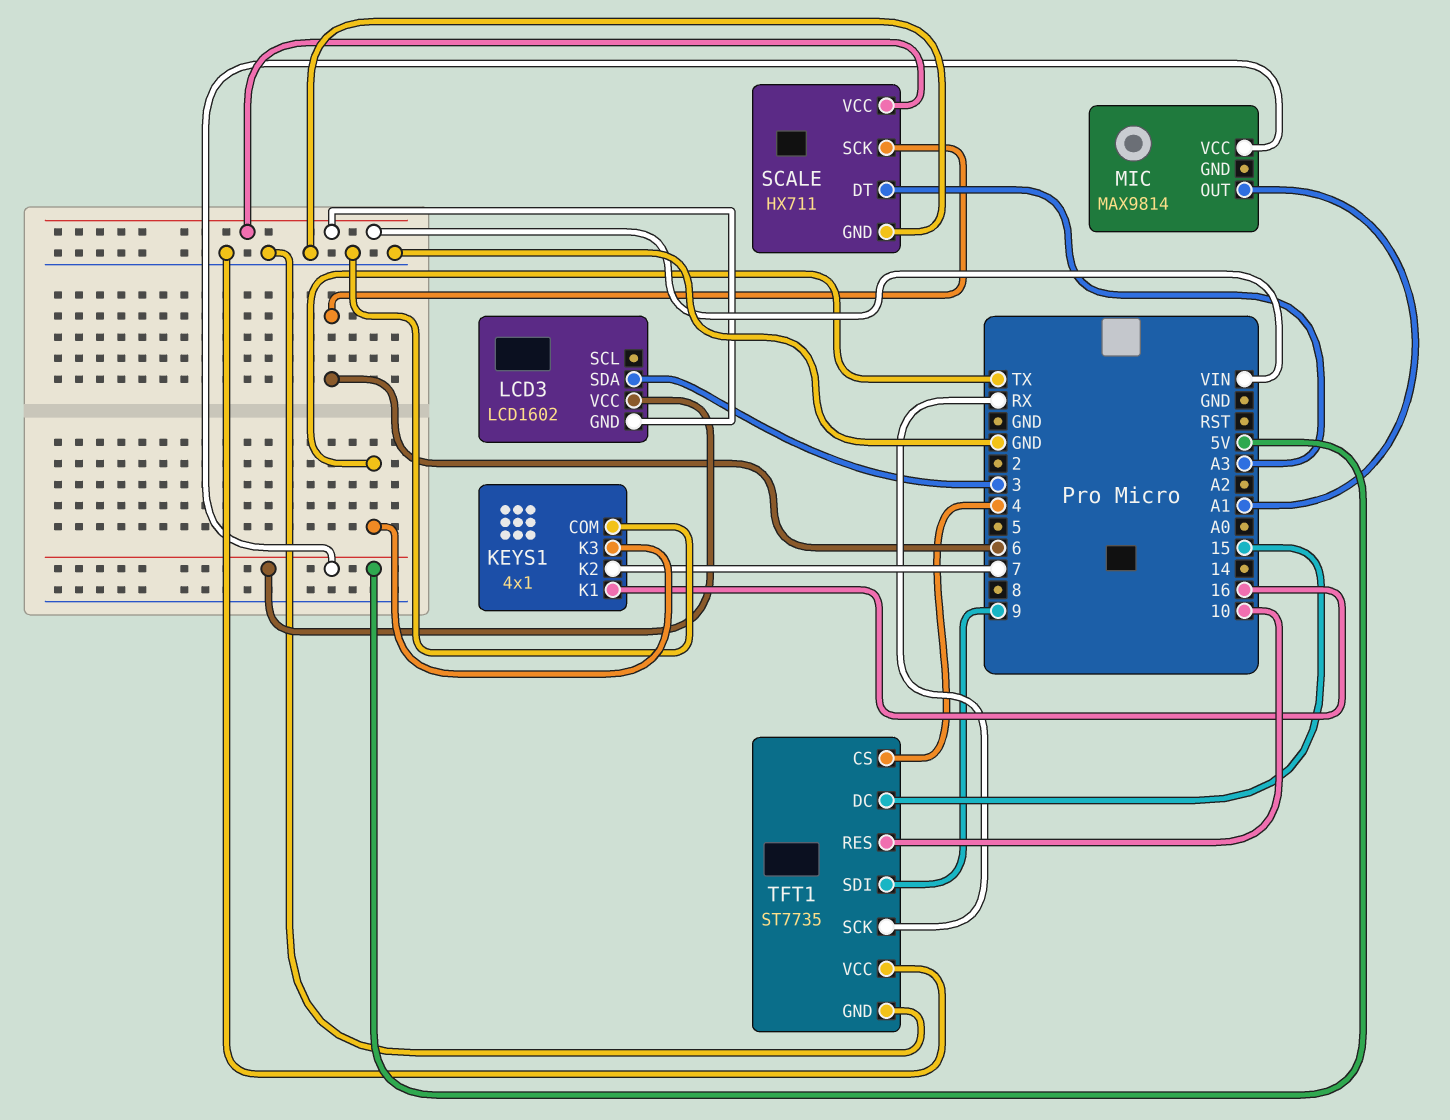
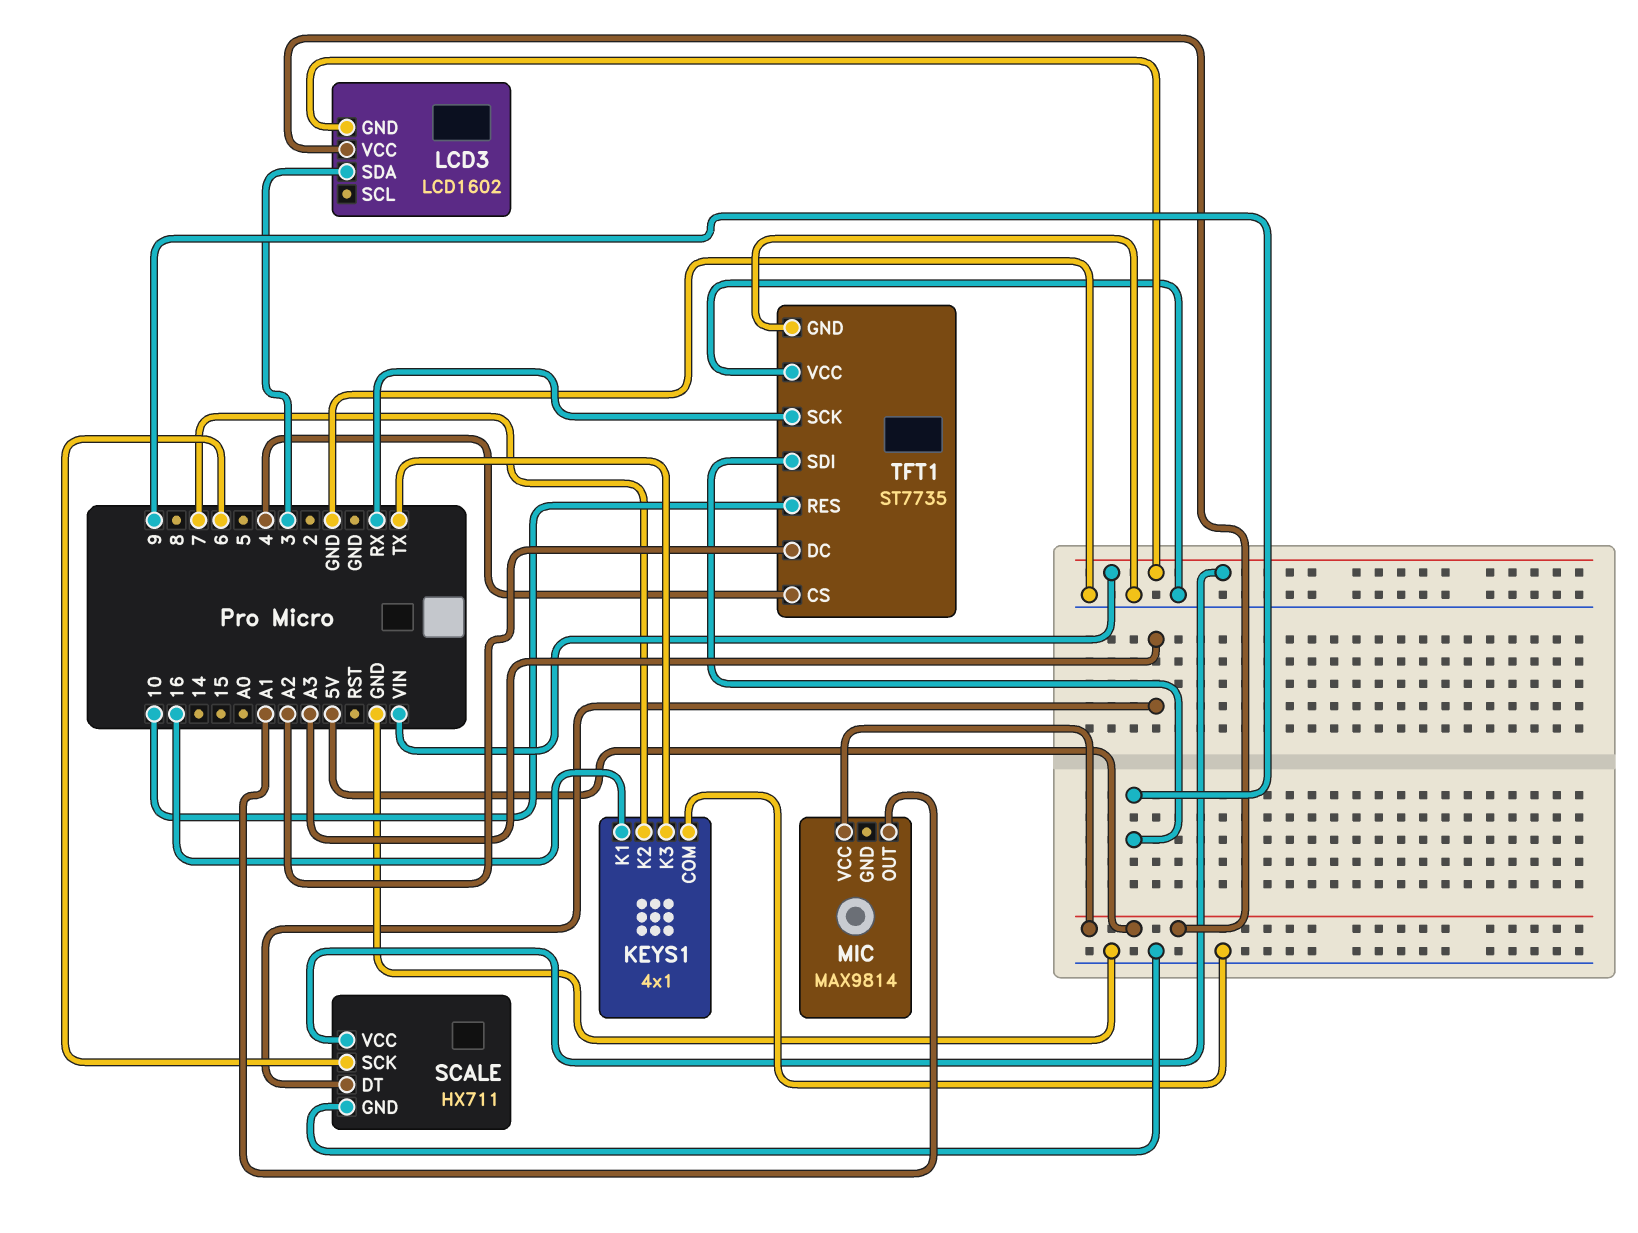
TFT1 pin DC: 15 -> A2

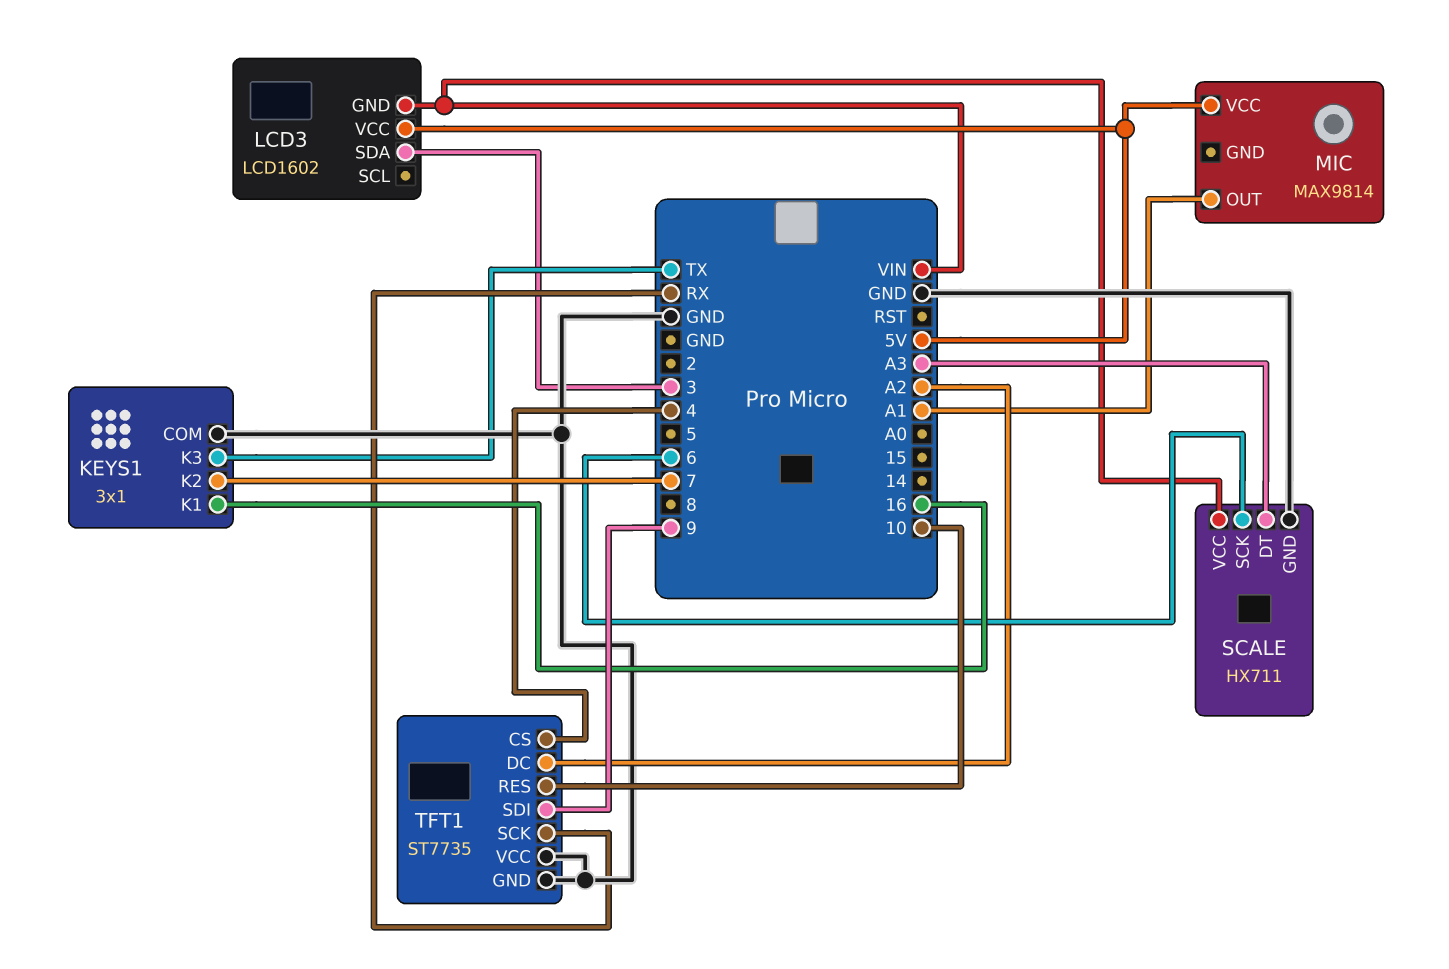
KEYS1: 4x1 -> 3x1

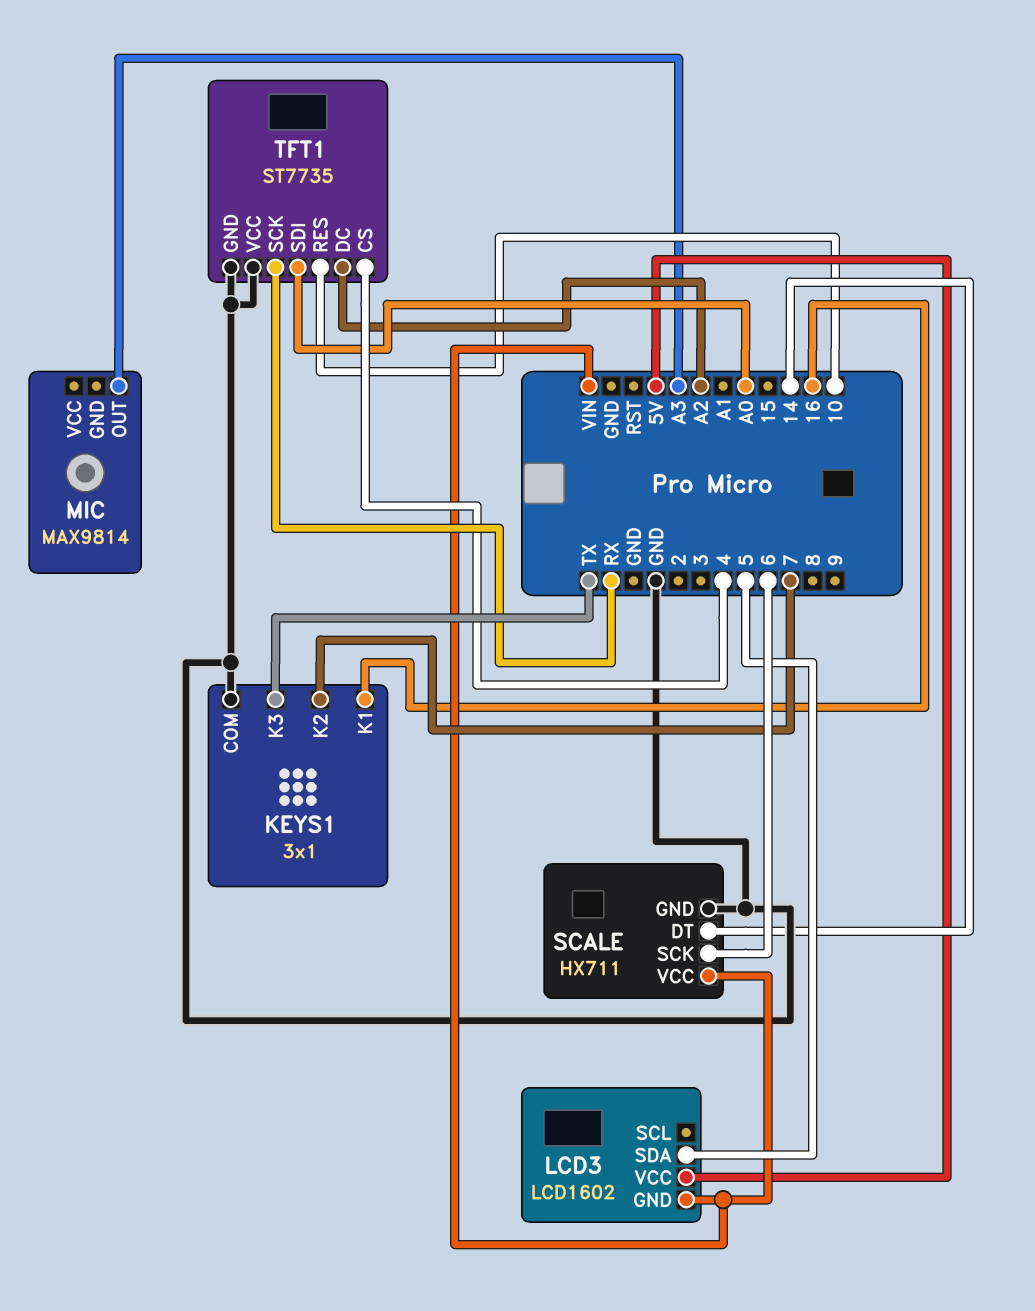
LCD3 pin SDA: 3 -> 5
MIC pin OUT: A1 -> A3
MIC pin VCC: 5V -> none
SCALE pin DT: A3 -> 14
TFT1 pin SDI: 9 -> A0

